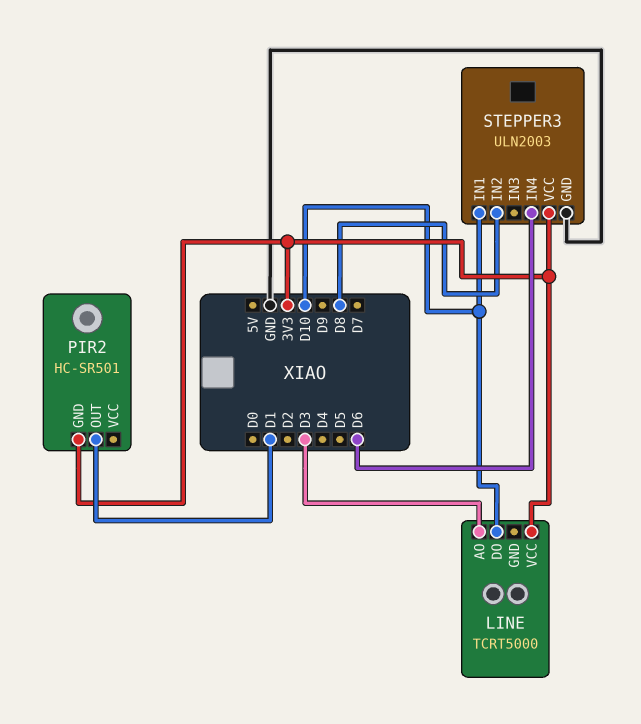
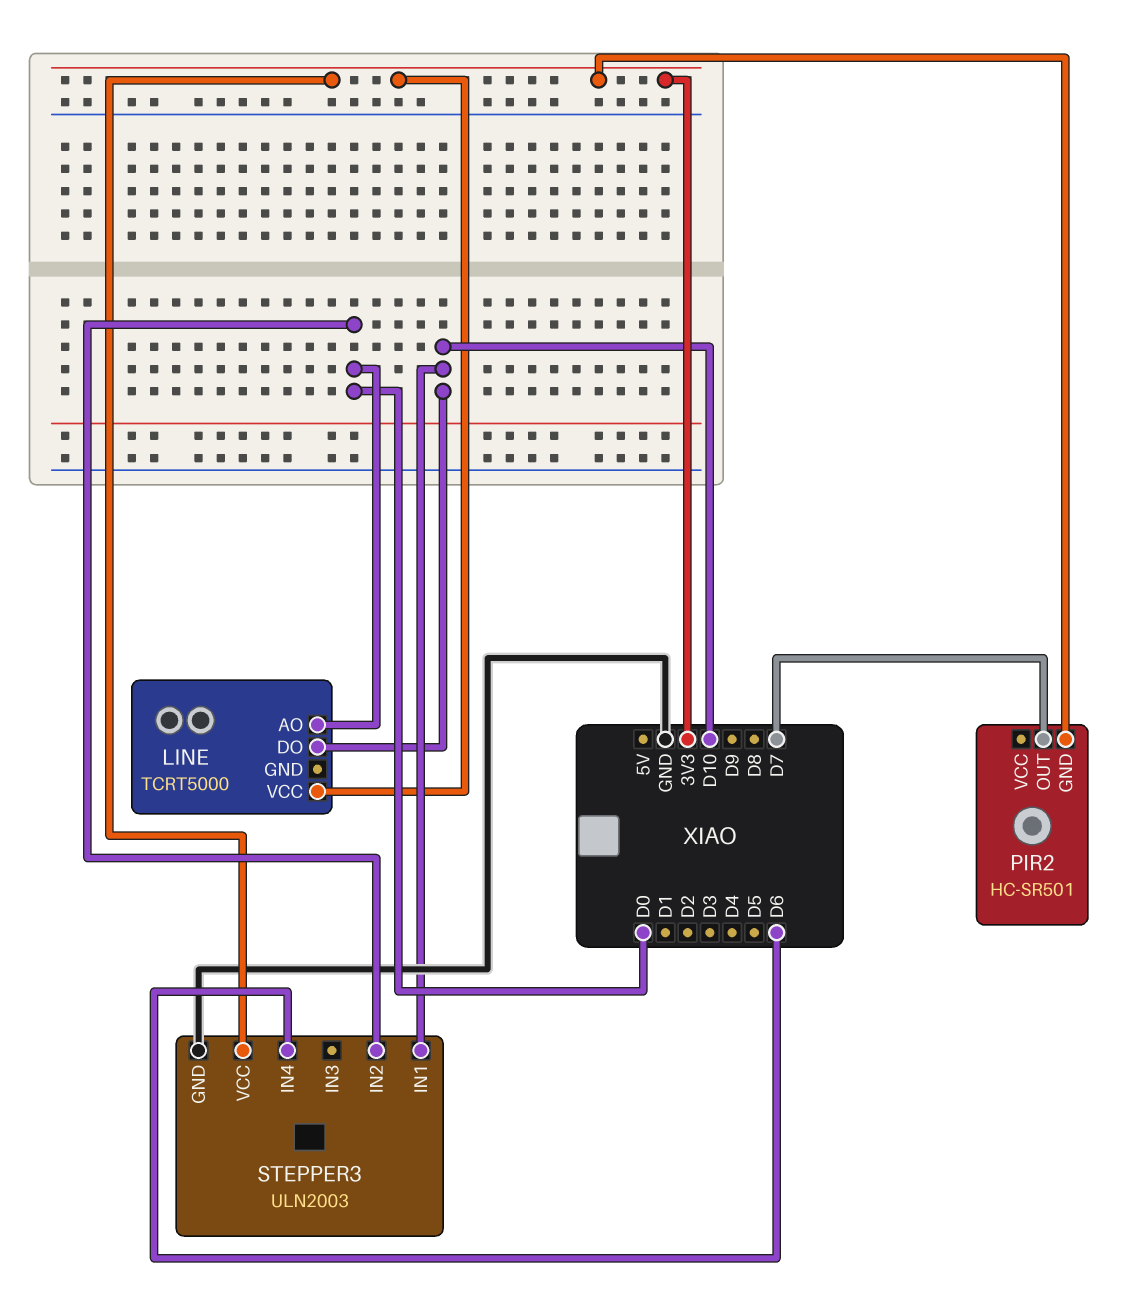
LINE pin AO: D3 -> D0
PIR2 pin OUT: D1 -> D7
STEPPER3 pin IN2: D8 -> D0

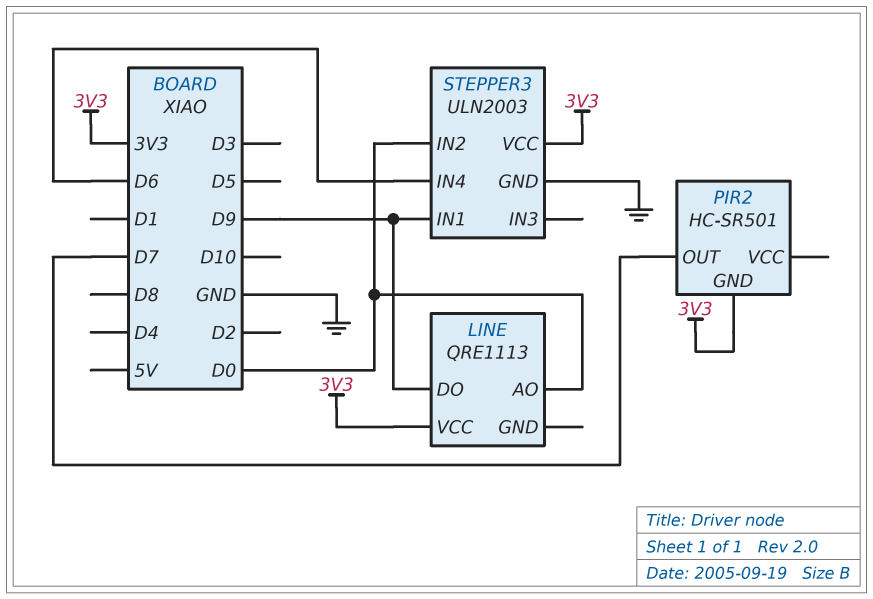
LINE: TCRT5000 -> QRE1113
LINE pin DO: D10 -> D9
STEPPER3 pin IN1: D10 -> D9

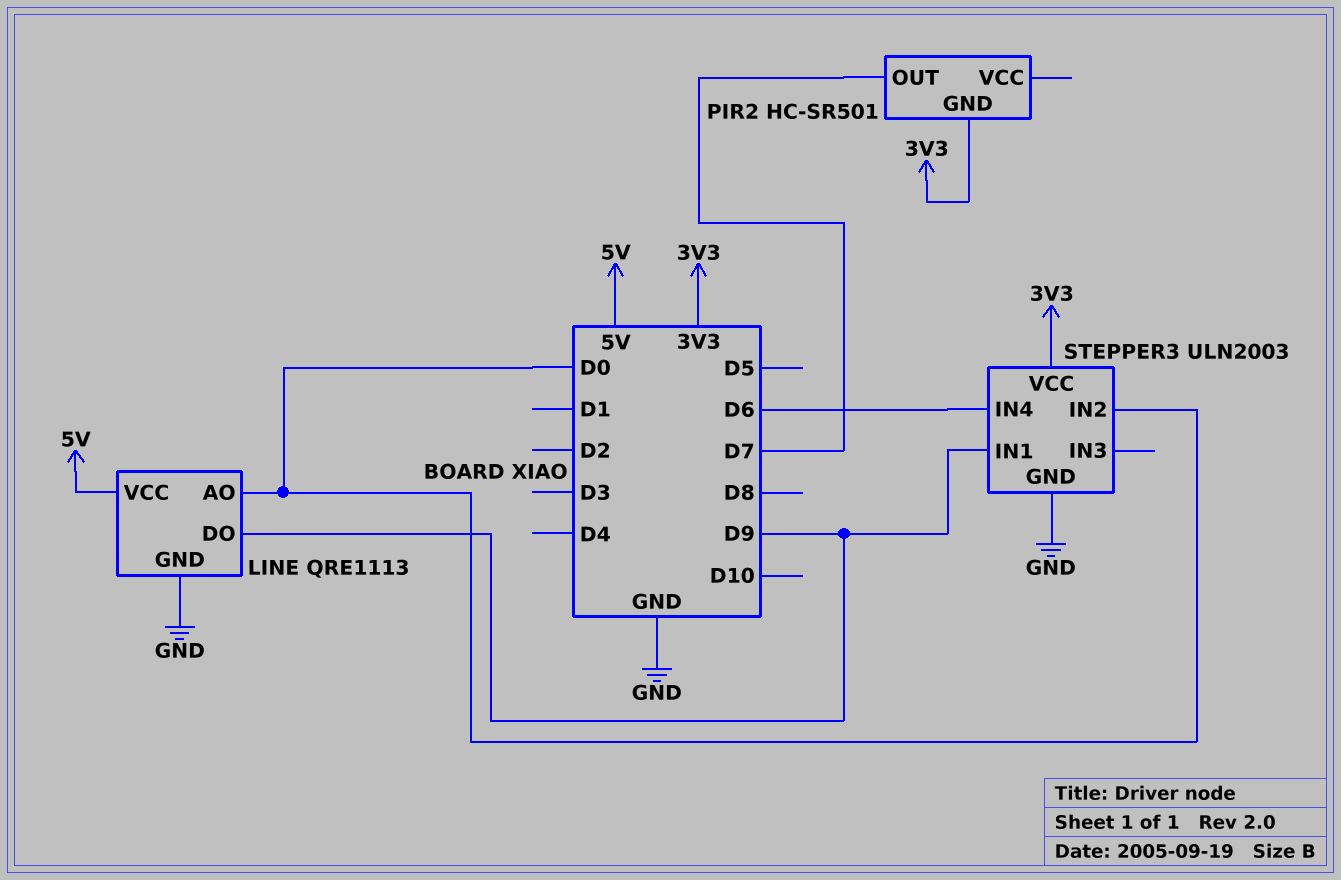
LINE pin GND: none -> GND
LINE pin VCC: 3V3 -> 5V

